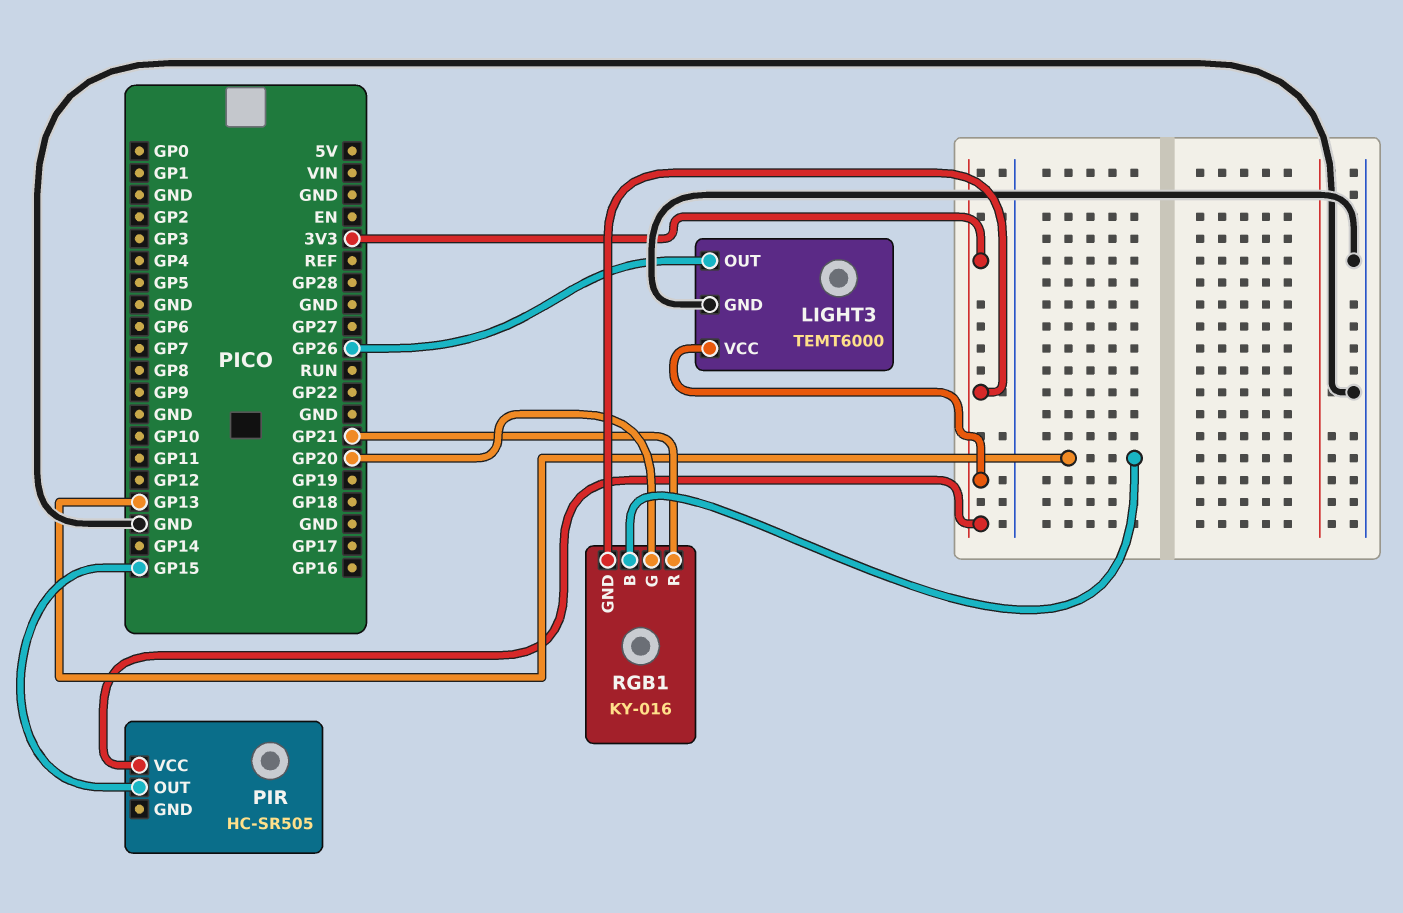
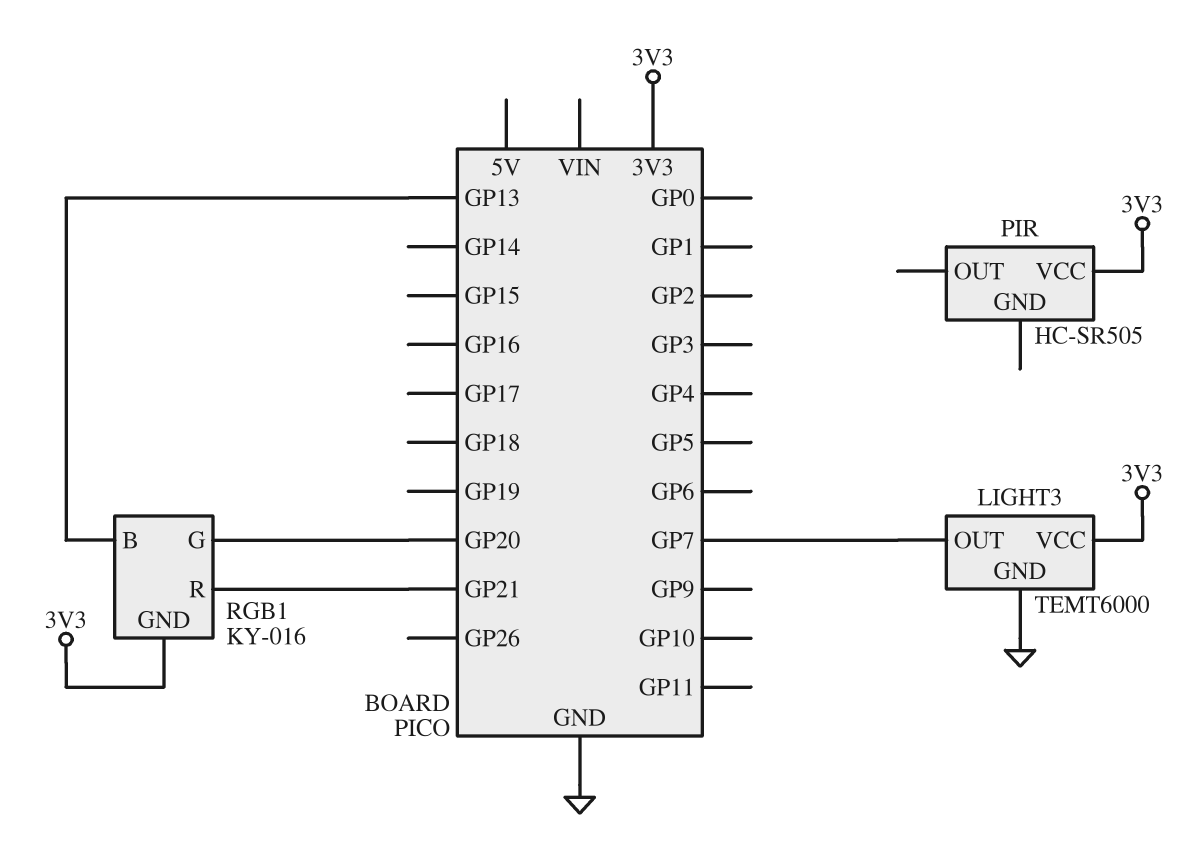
LIGHT3 pin OUT: GP26 -> GP7
PIR pin OUT: GP15 -> none

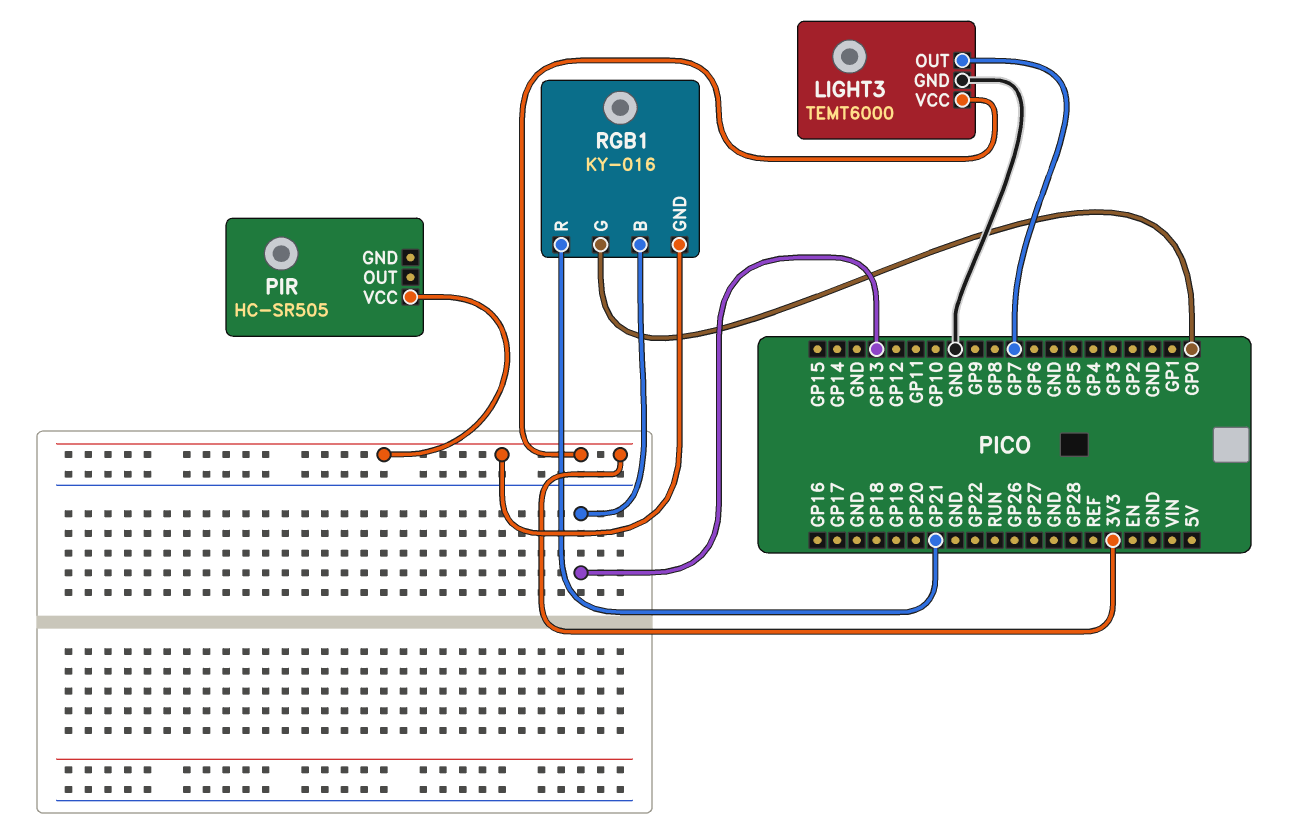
RGB1 pin G: GP20 -> GP0

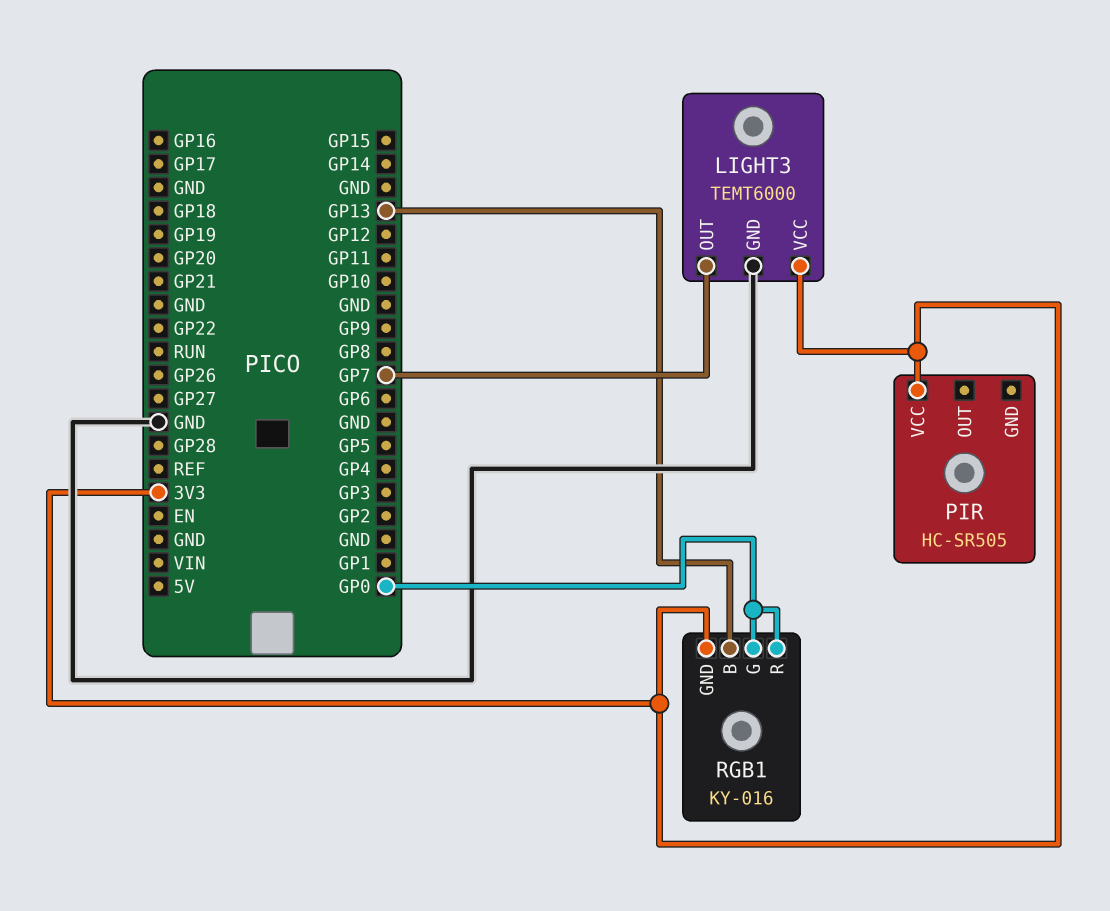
RGB1 pin R: GP21 -> GP0

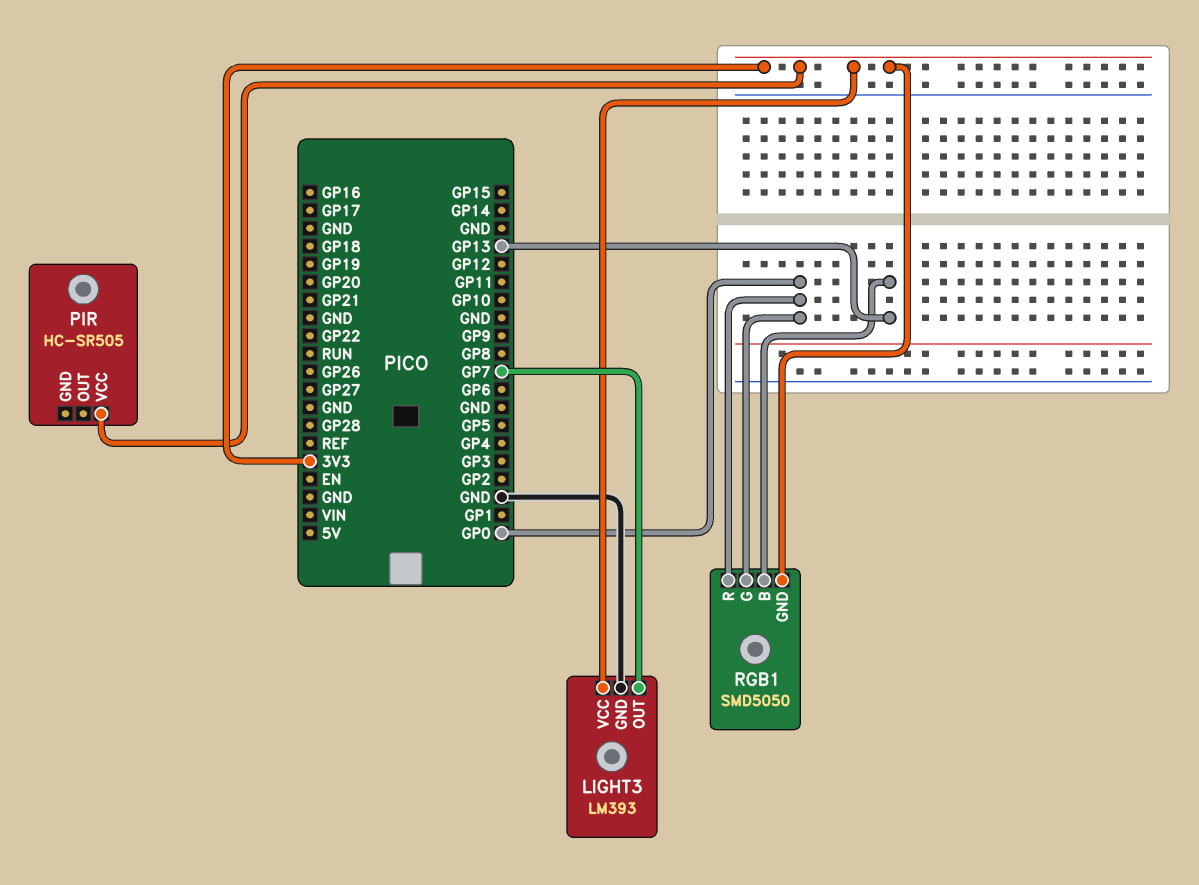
LIGHT3: TEMT6000 -> LM393
RGB1: KY-016 -> SMD5050

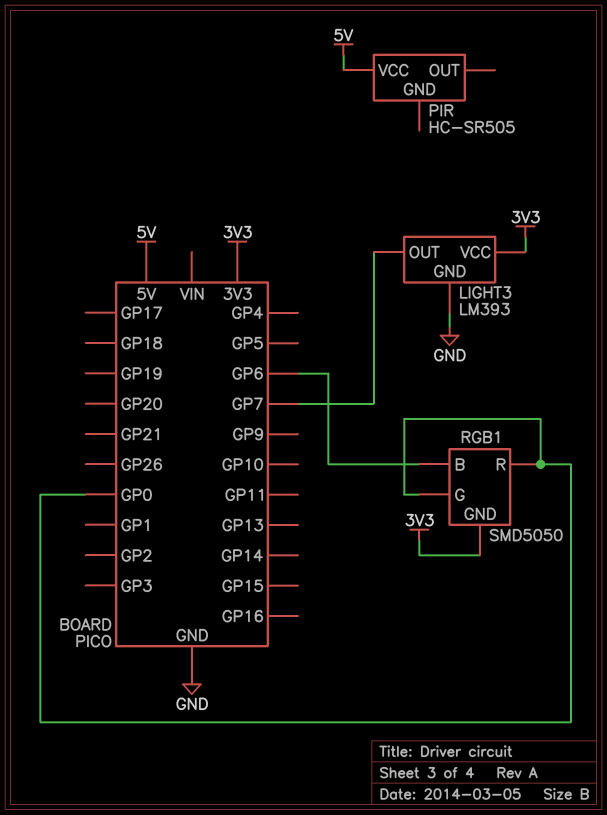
PIR pin VCC: 3V3 -> 5V
RGB1 pin B: GP13 -> GP6

